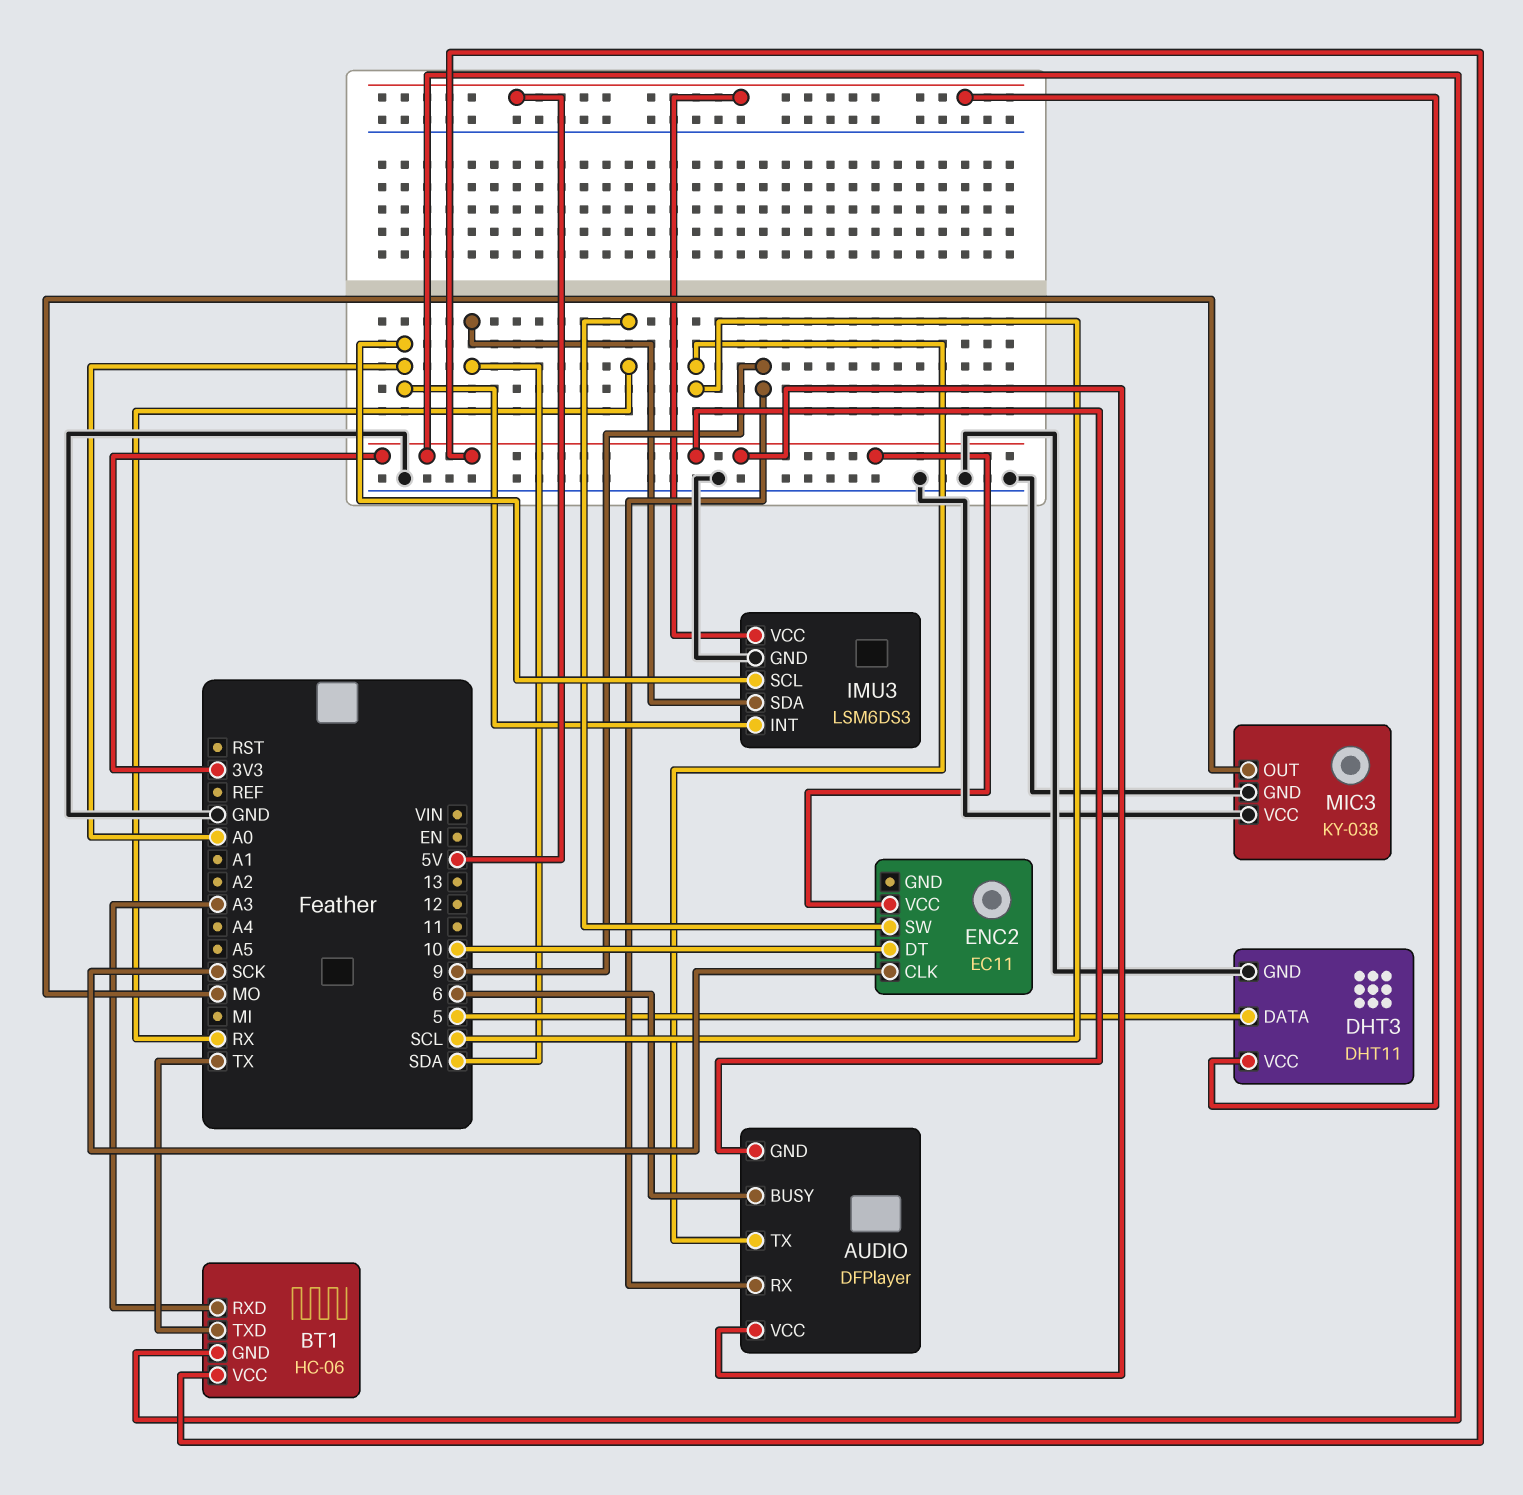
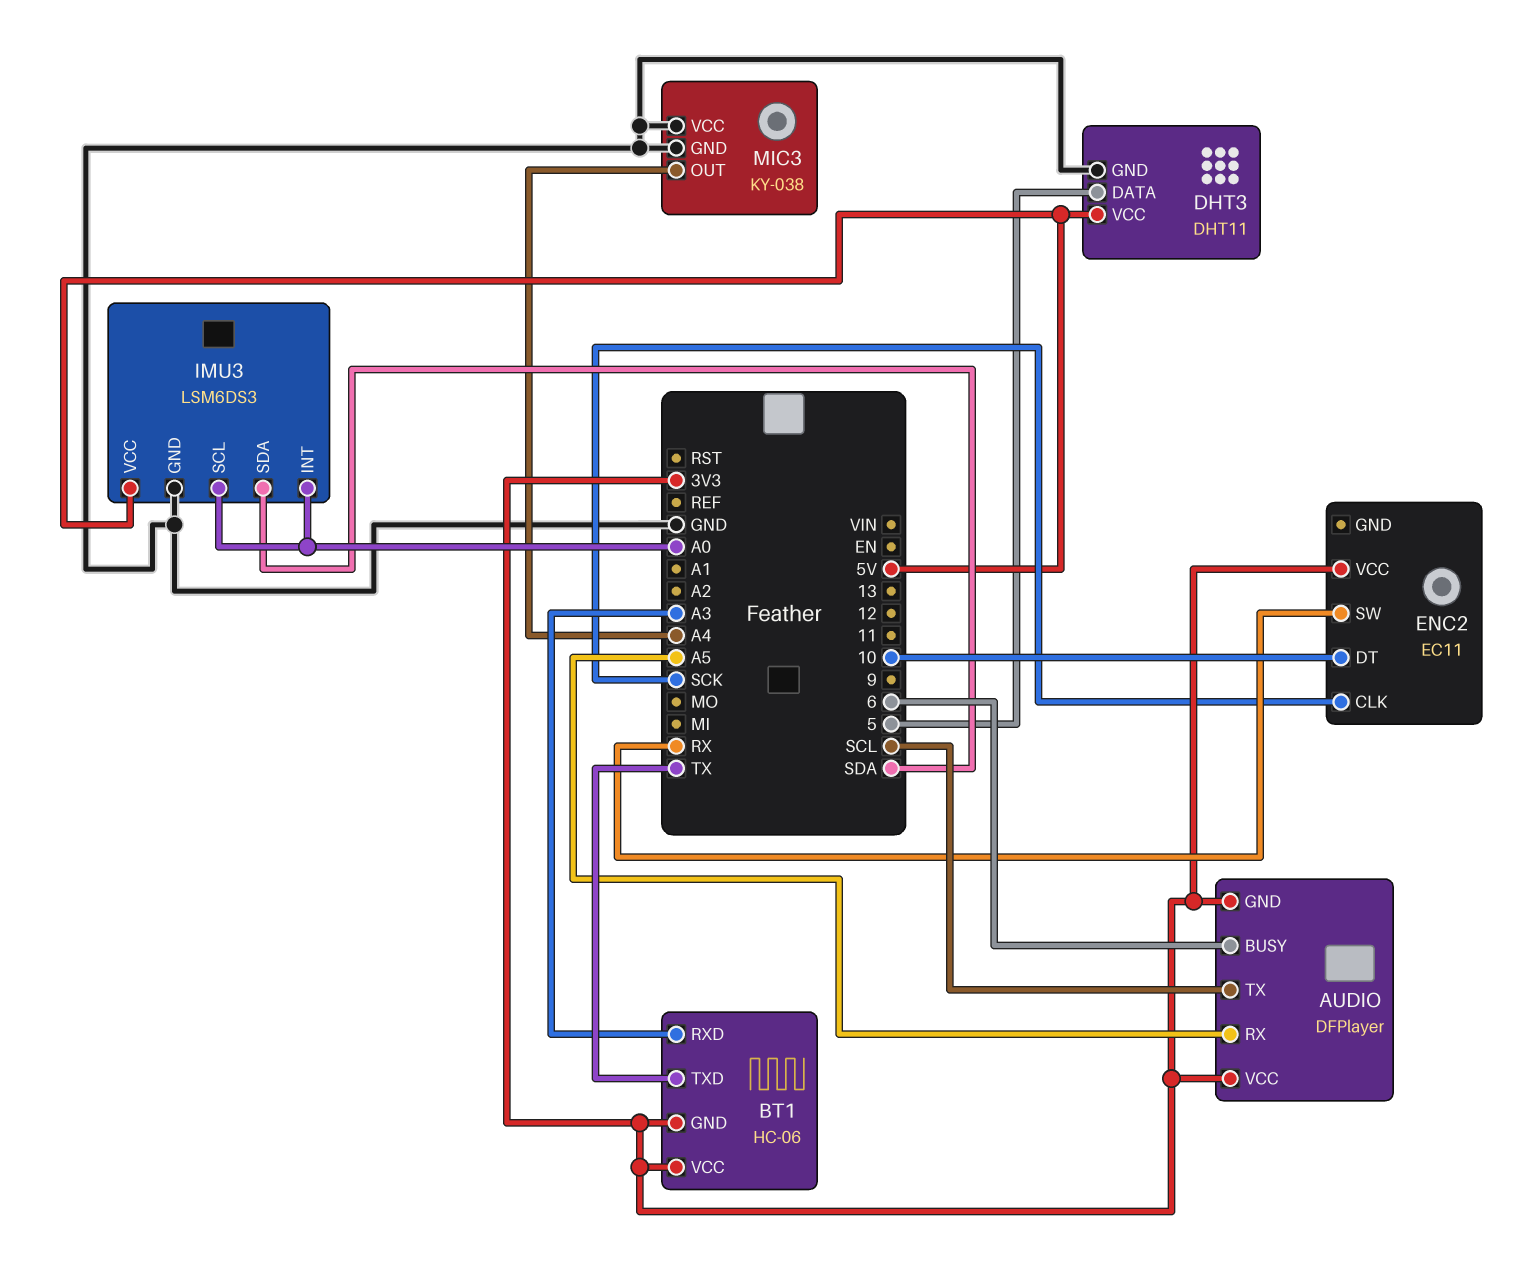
AUDIO pin RX: 9 -> A5
MIC3 pin OUT: MO -> A4

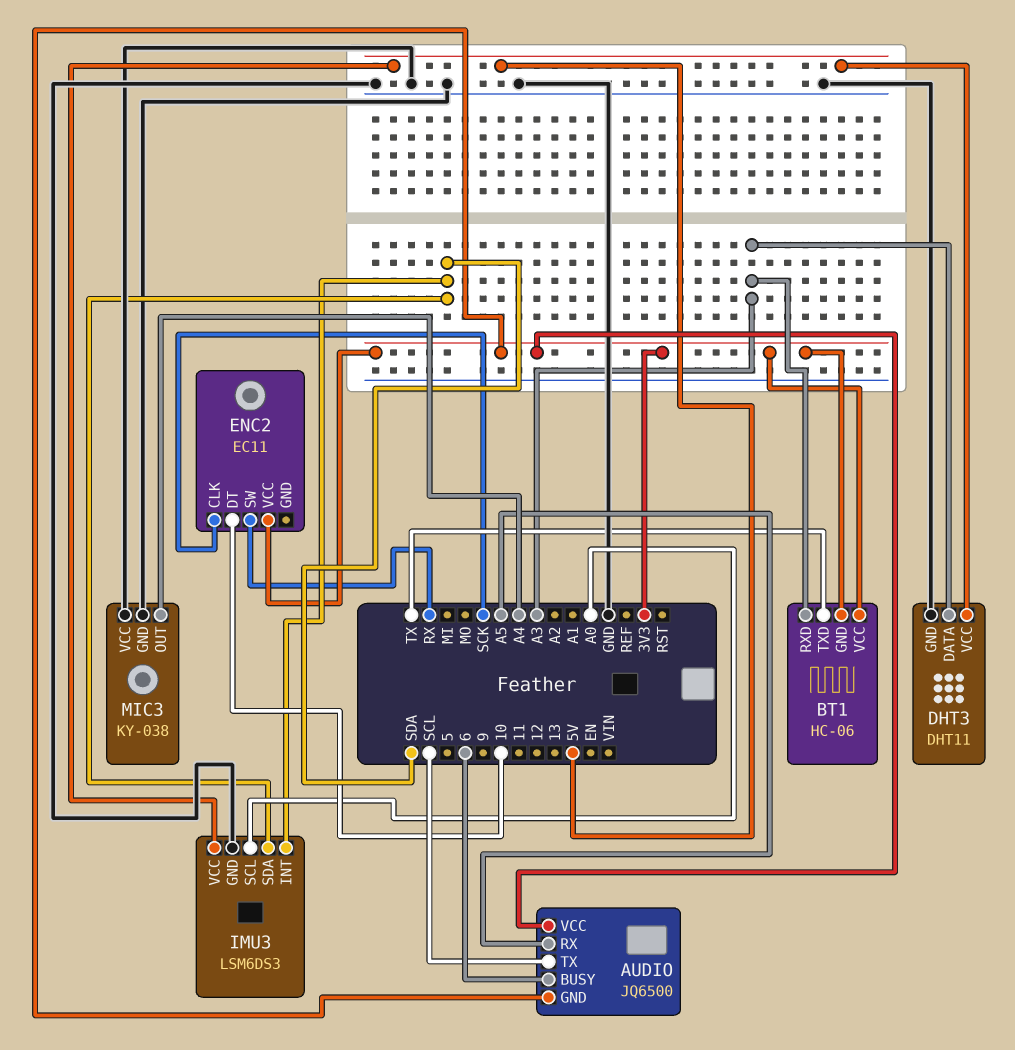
AUDIO: DFPlayer -> JQ6500
DHT3 pin DATA: 5 -> A3
IMU3 pin INT: A0 -> SDA

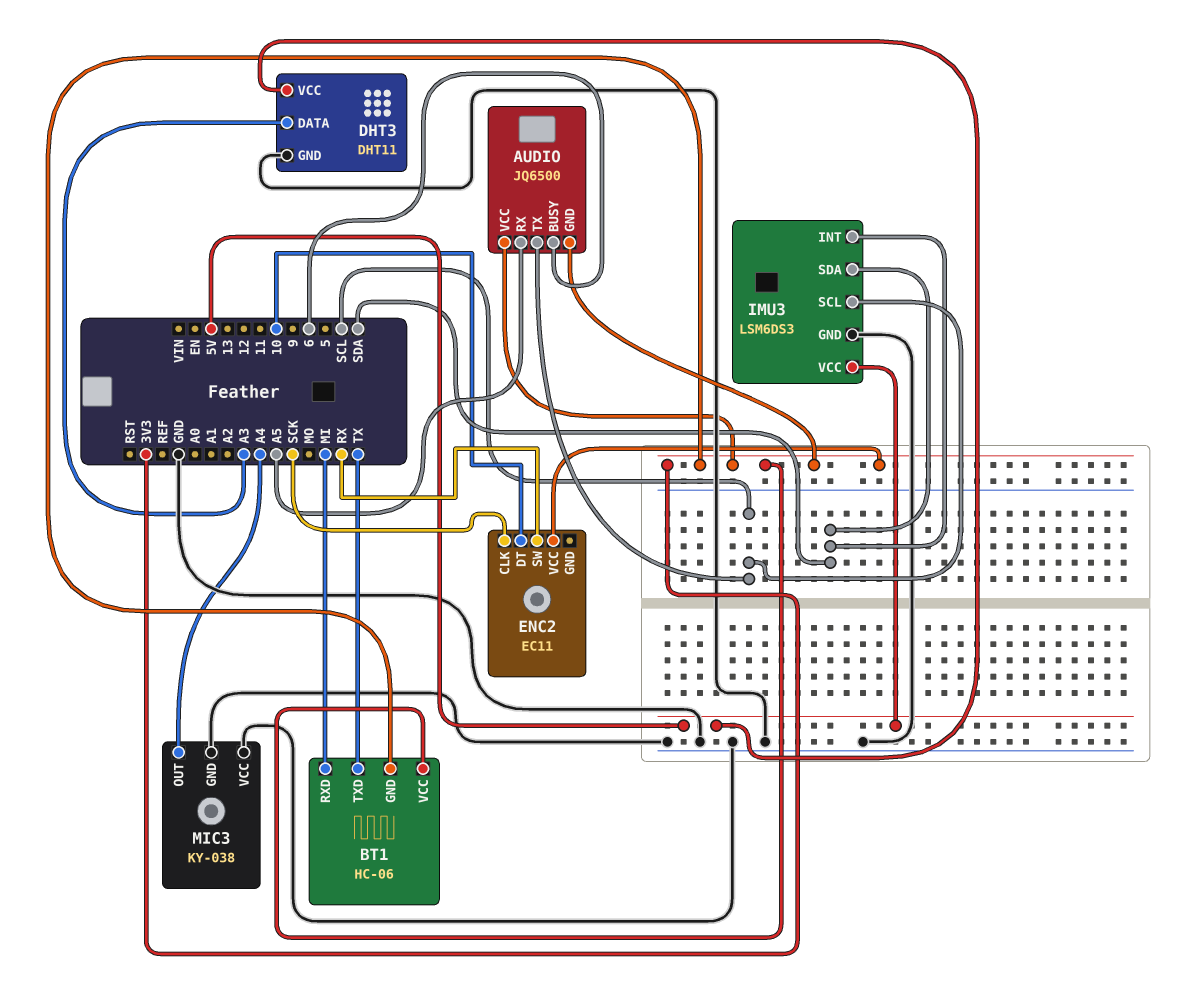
BT1 pin RXD: A3 -> MI
IMU3 pin SCL: A0 -> SCL

